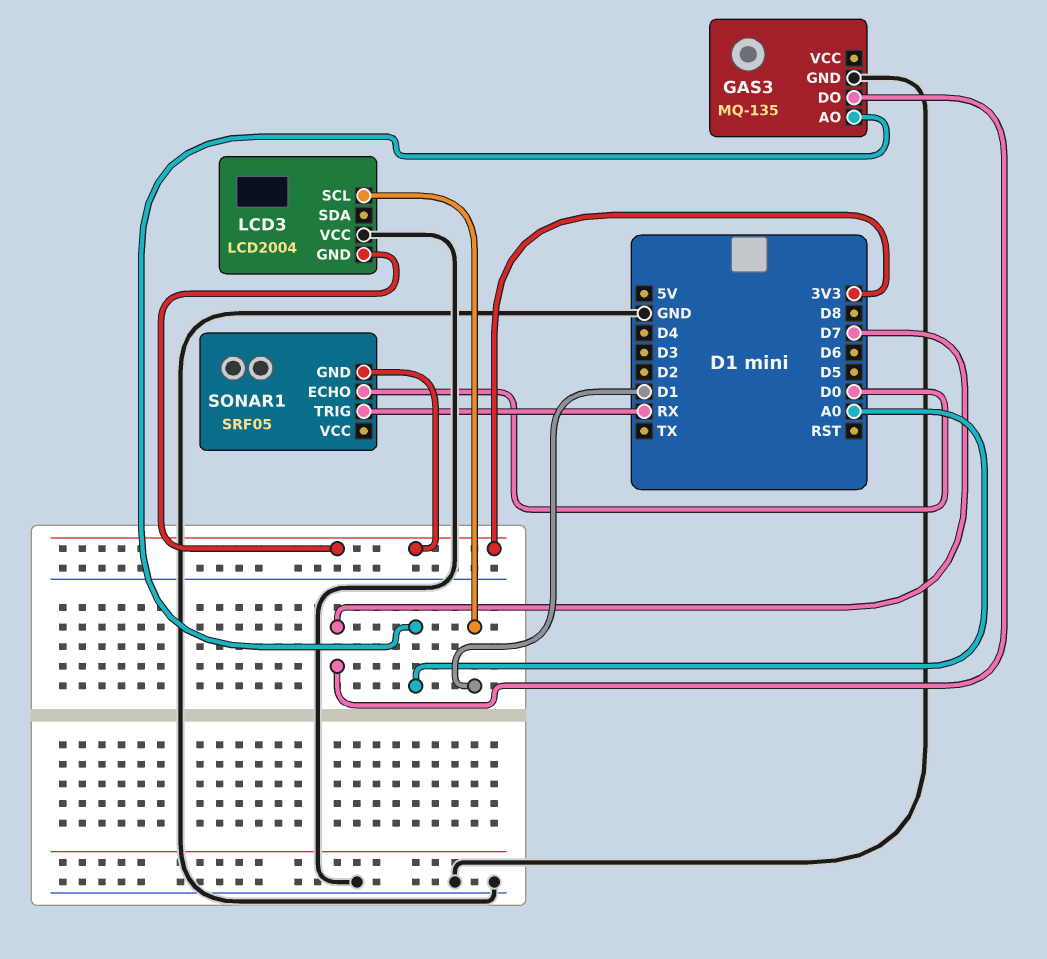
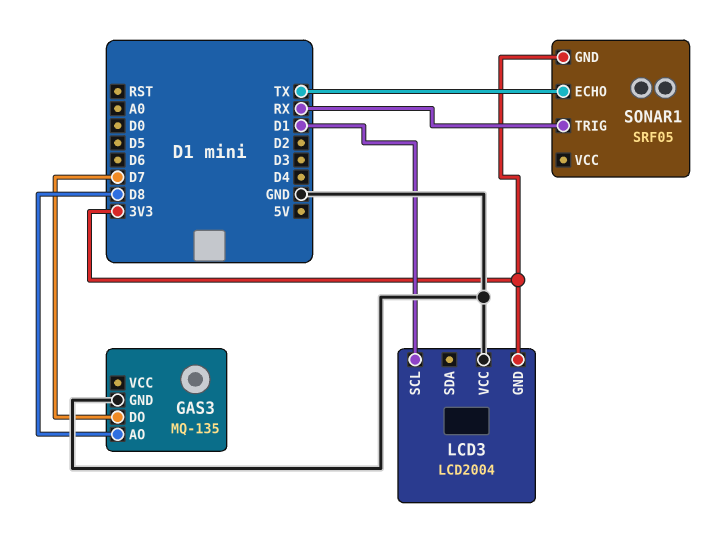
GAS3 pin AO: A0 -> D8
SONAR1 pin ECHO: D0 -> TX

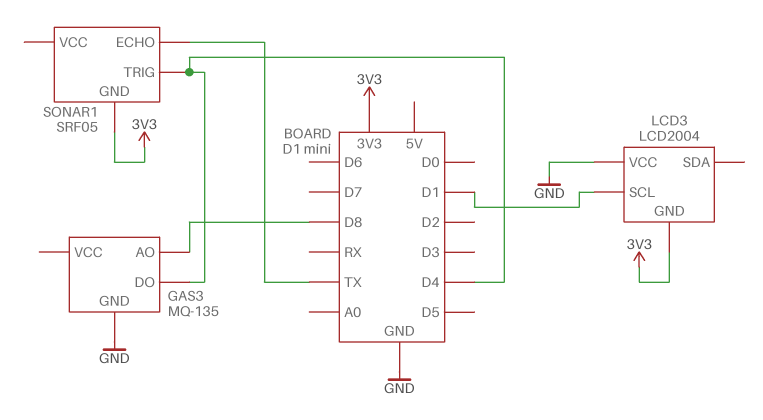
GAS3 pin DO: D7 -> D4
SONAR1 pin TRIG: RX -> D4

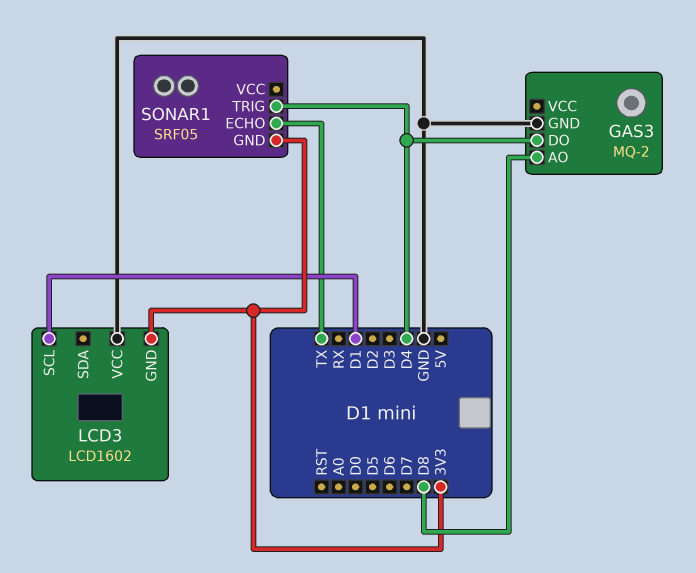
GAS3: MQ-135 -> MQ-2
LCD3: LCD2004 -> LCD1602

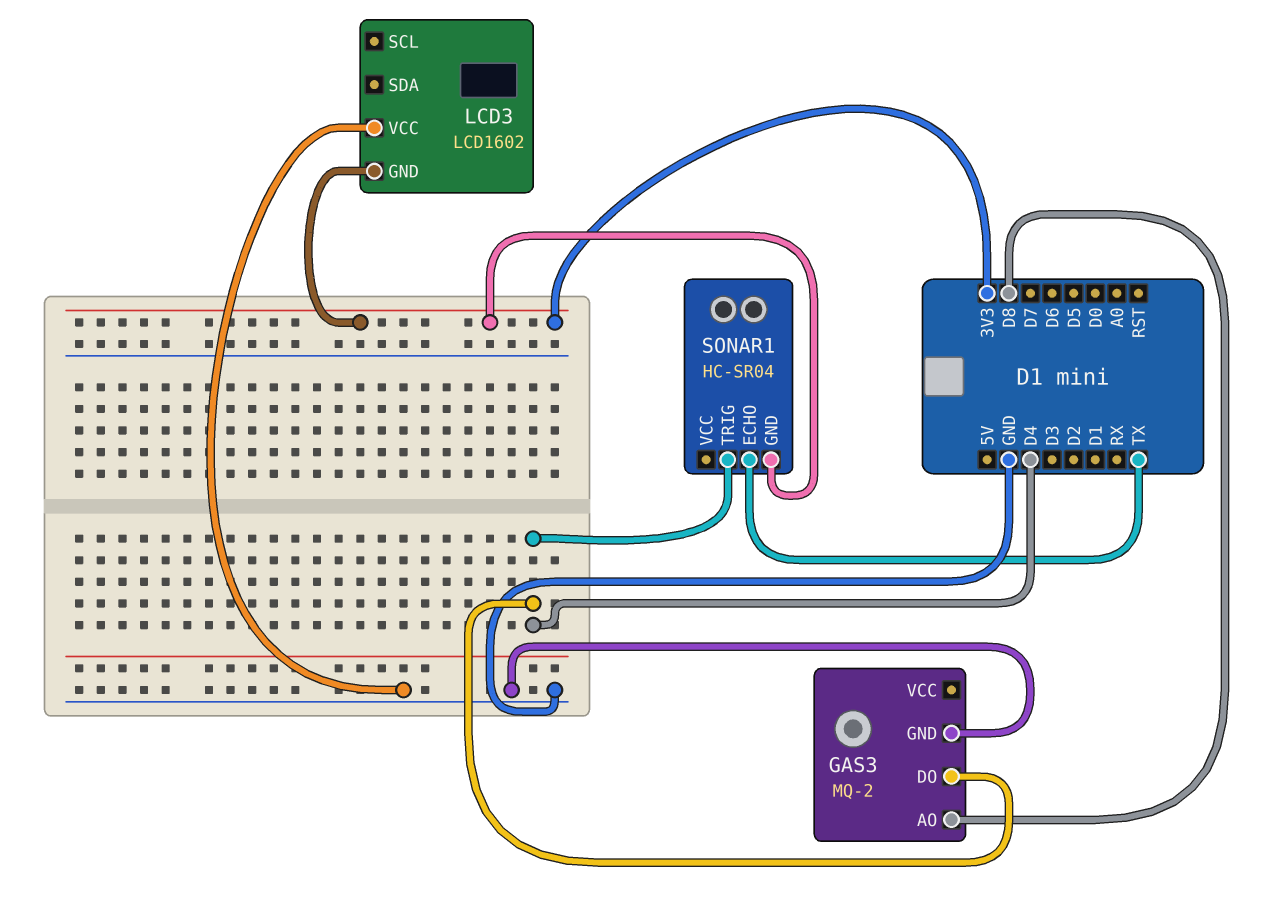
LCD3 pin SCL: D1 -> none
SONAR1: SRF05 -> HC-SR04

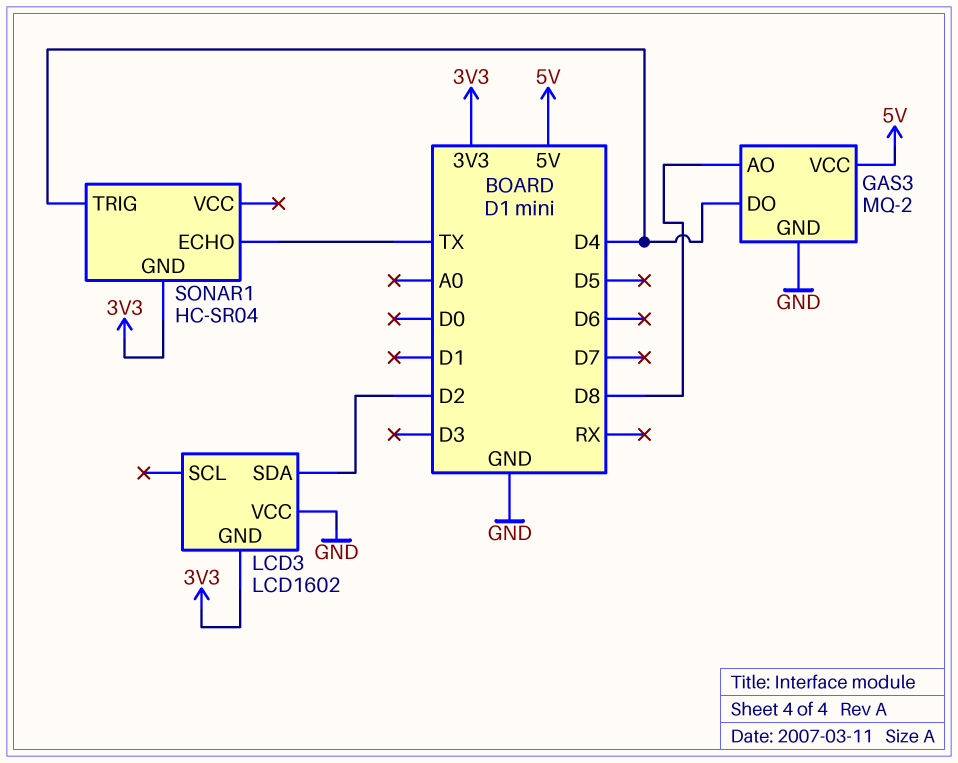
GAS3 pin VCC: none -> 5V
LCD3 pin SDA: none -> D2

